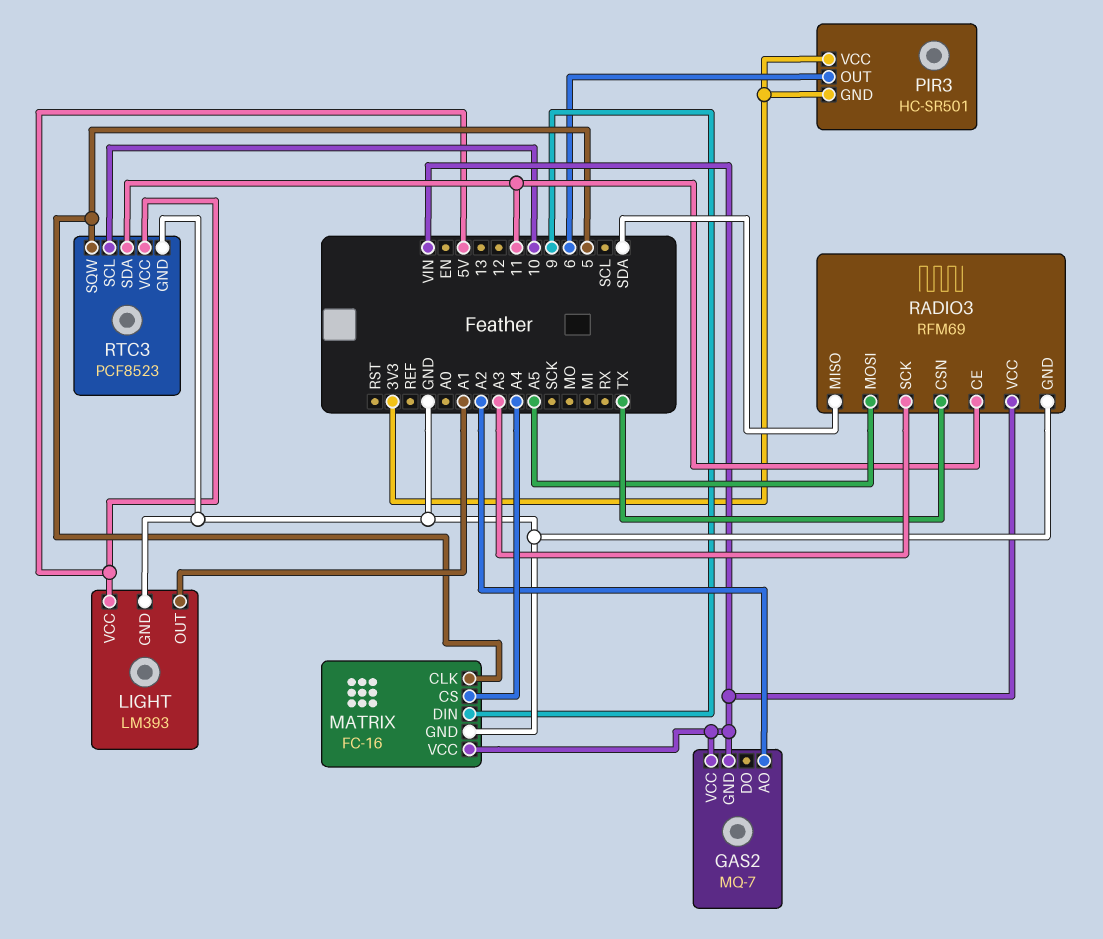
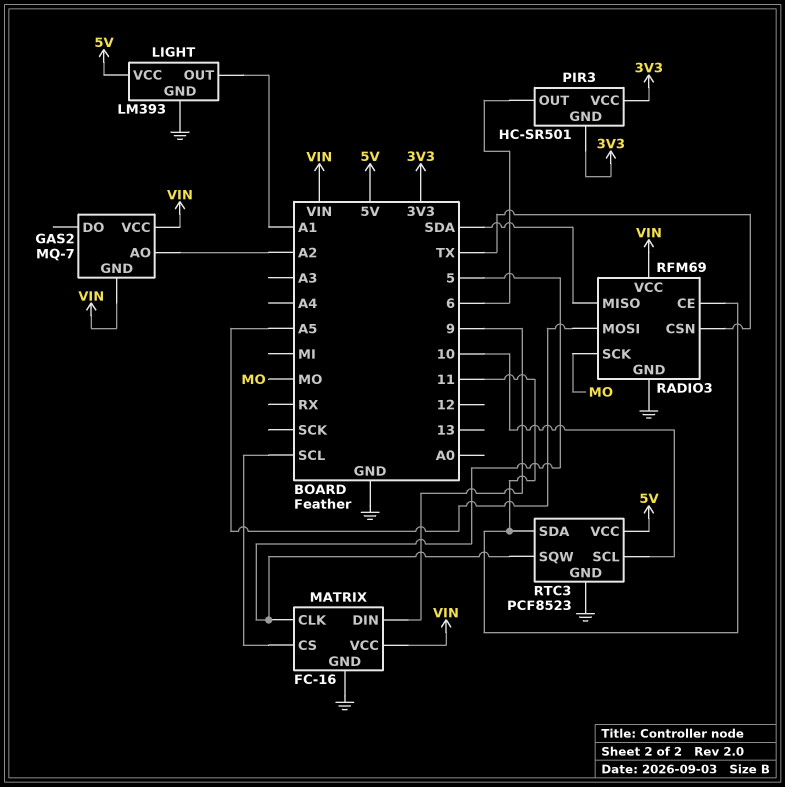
MATRIX pin CS: A4 -> SCL
RADIO3 pin SCK: A3 -> MO

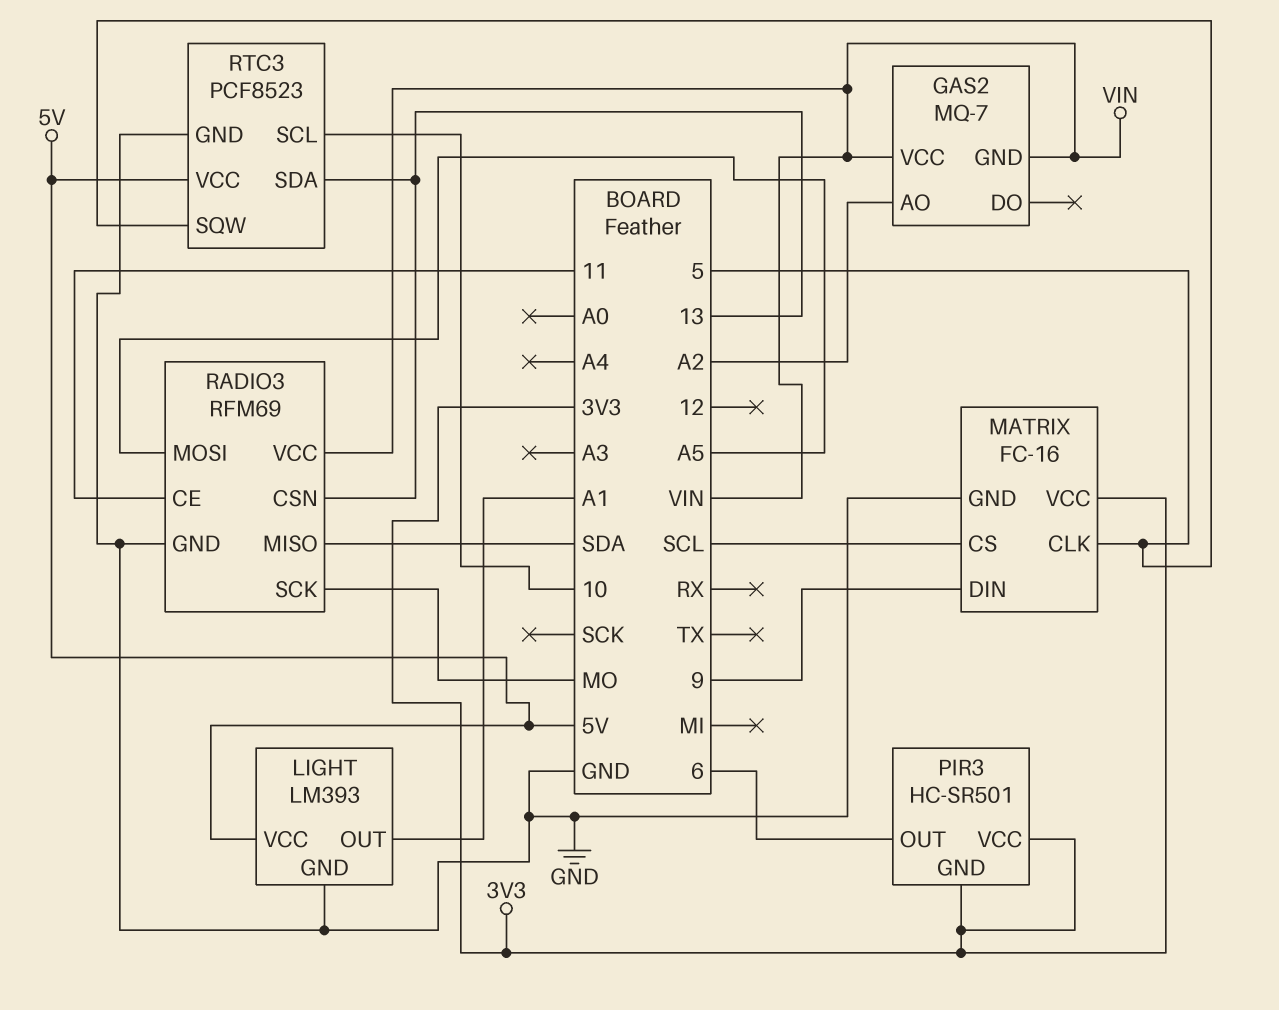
MATRIX pin VCC: VIN -> 3V3
RADIO3 pin CSN: TX -> 13
RTC3 pin SDA: 11 -> 13

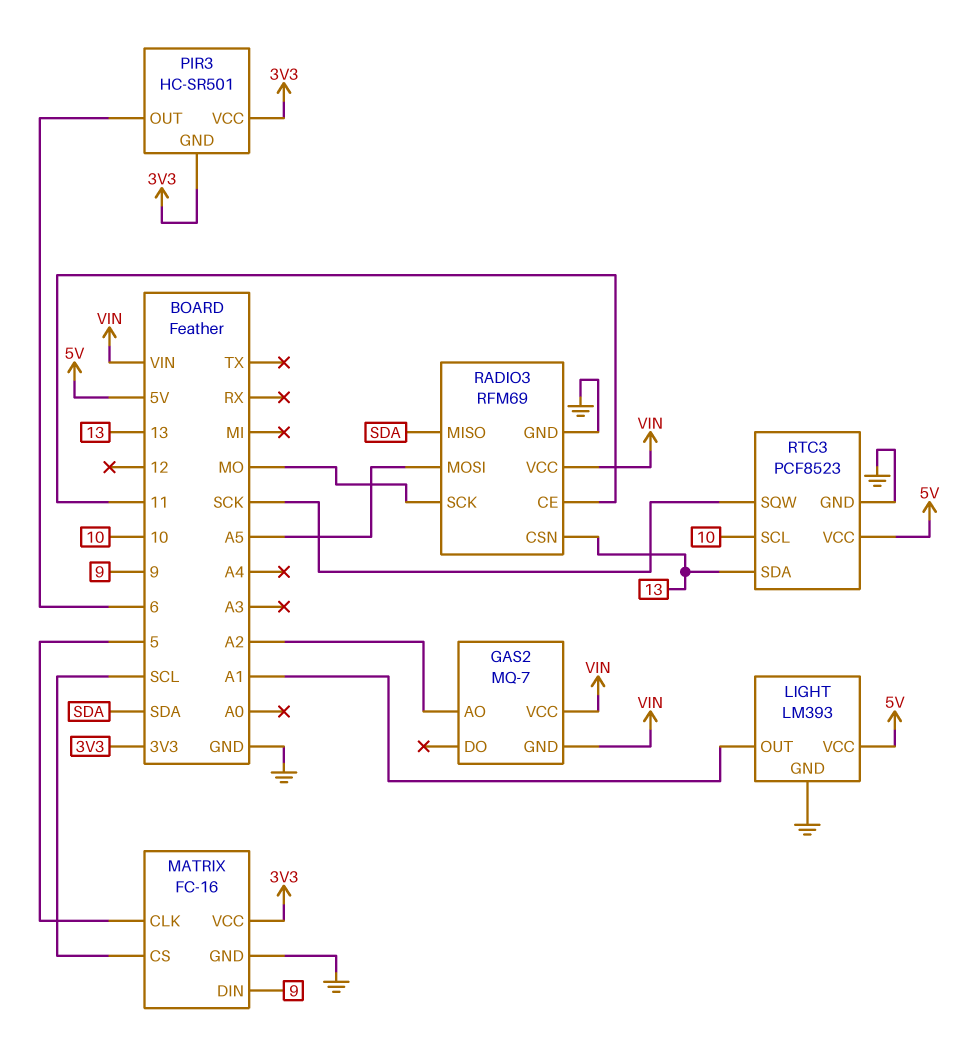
RTC3 pin SQW: 5 -> SCK

